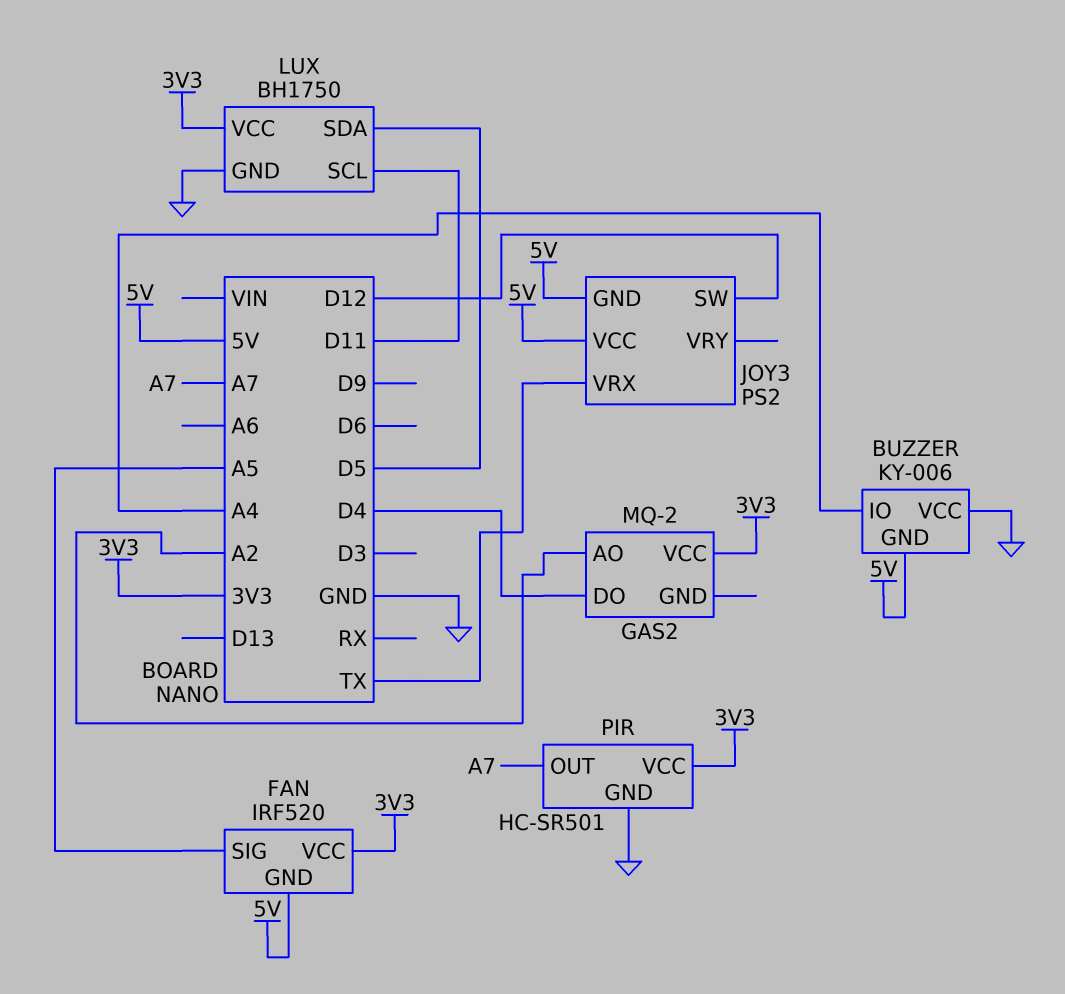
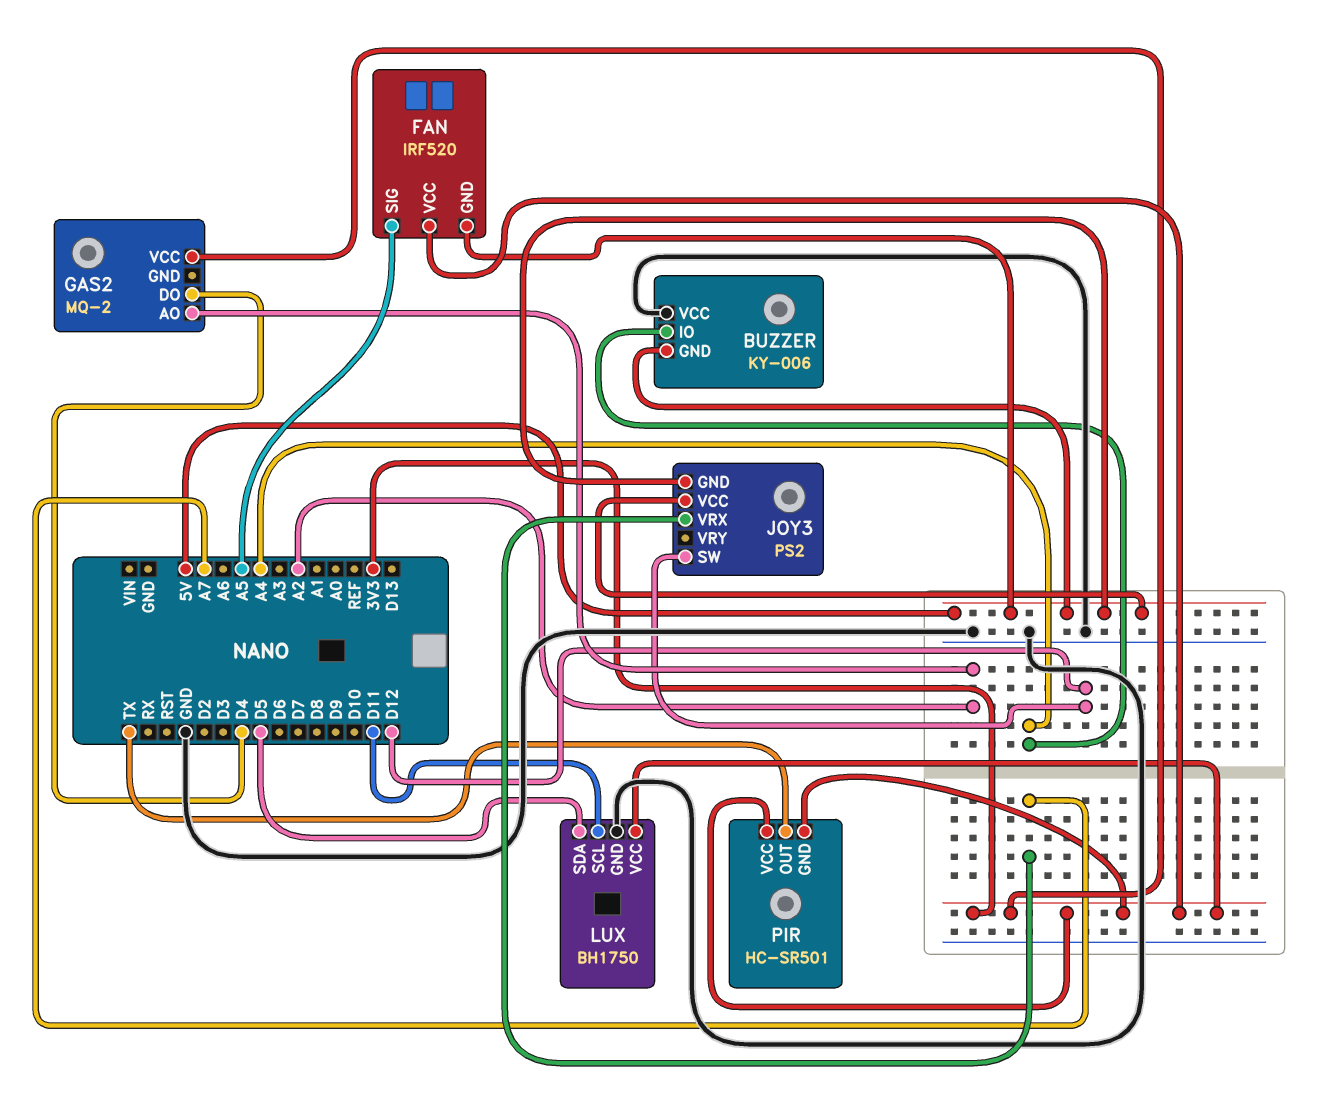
JOY3 pin VRX: TX -> A7
PIR pin GND: GND -> 3V3
PIR pin OUT: A7 -> TX

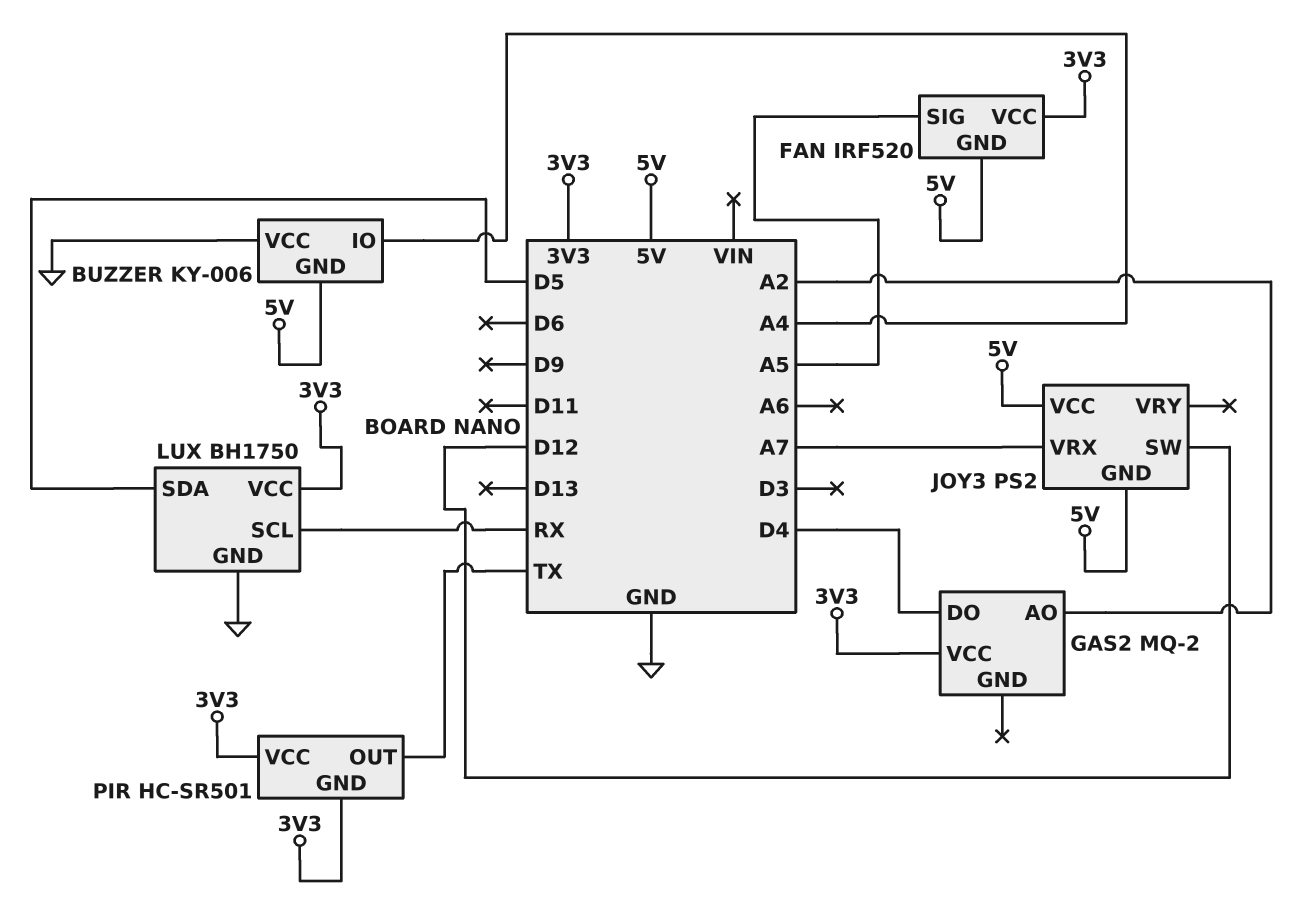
LUX pin SCL: D11 -> RX

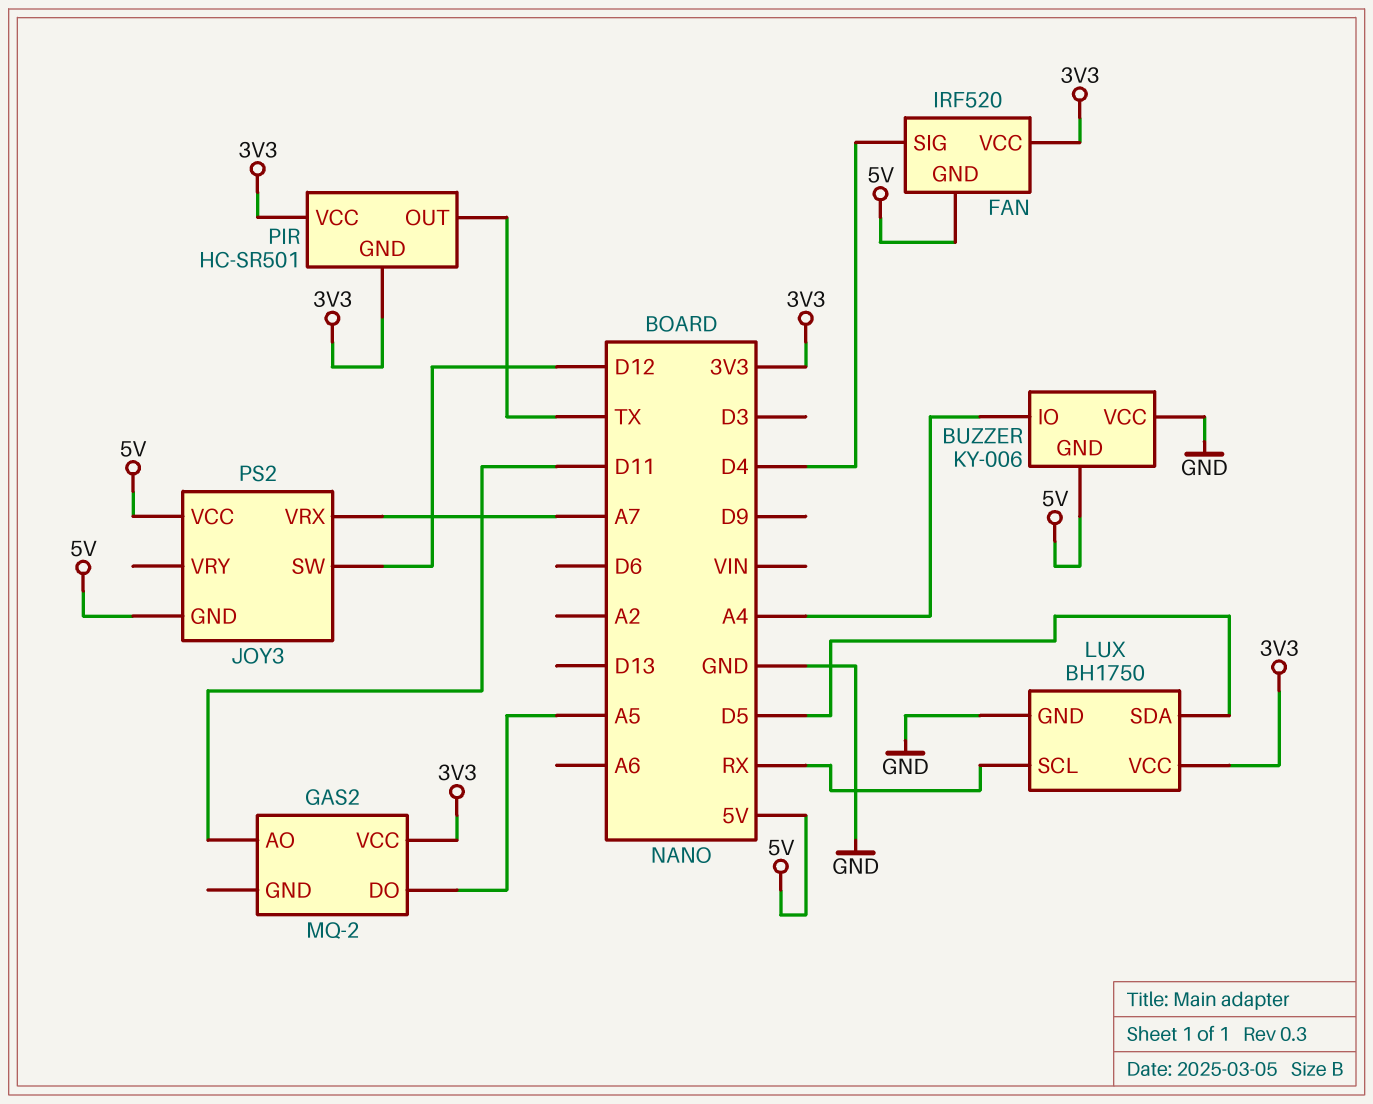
FAN pin SIG: A5 -> D4
GAS2 pin AO: A2 -> D11
GAS2 pin DO: D4 -> A5

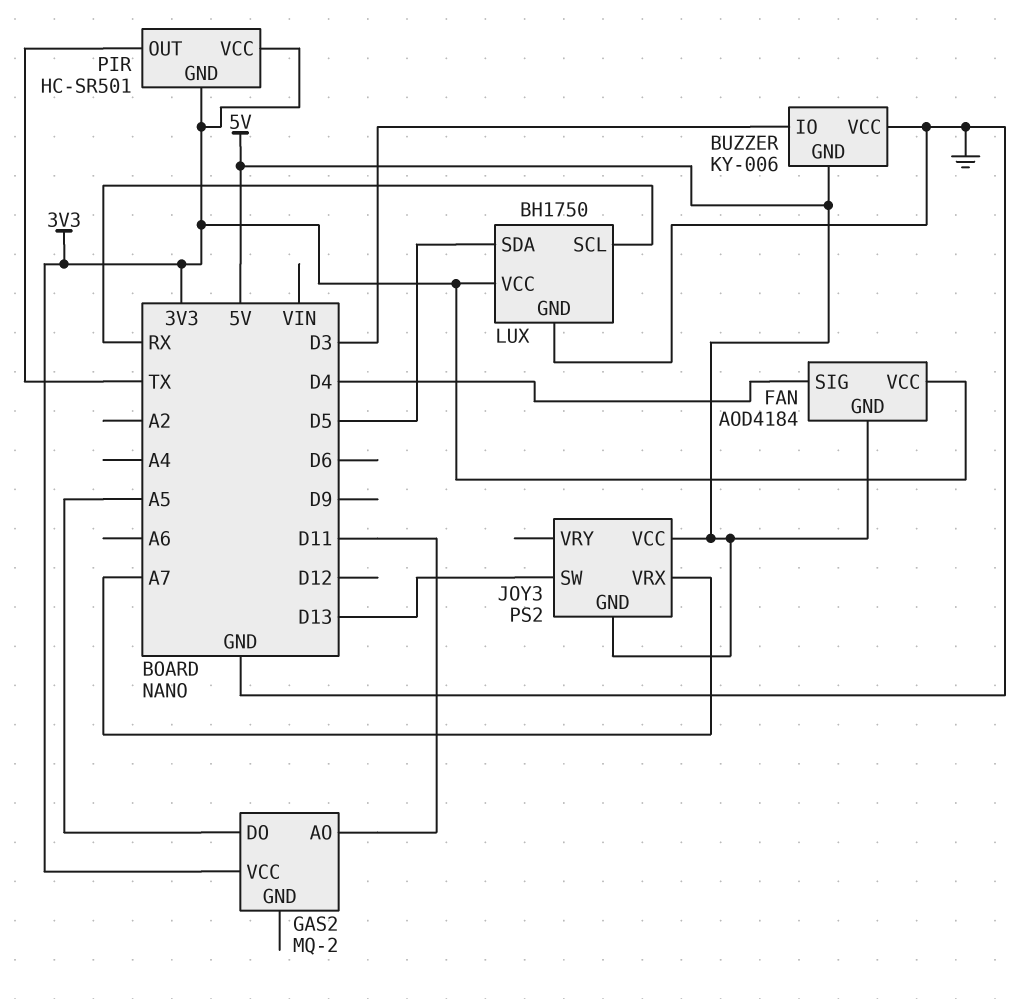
BUZZER pin IO: A4 -> D3
FAN: IRF520 -> AOD4184
JOY3 pin SW: D12 -> D13

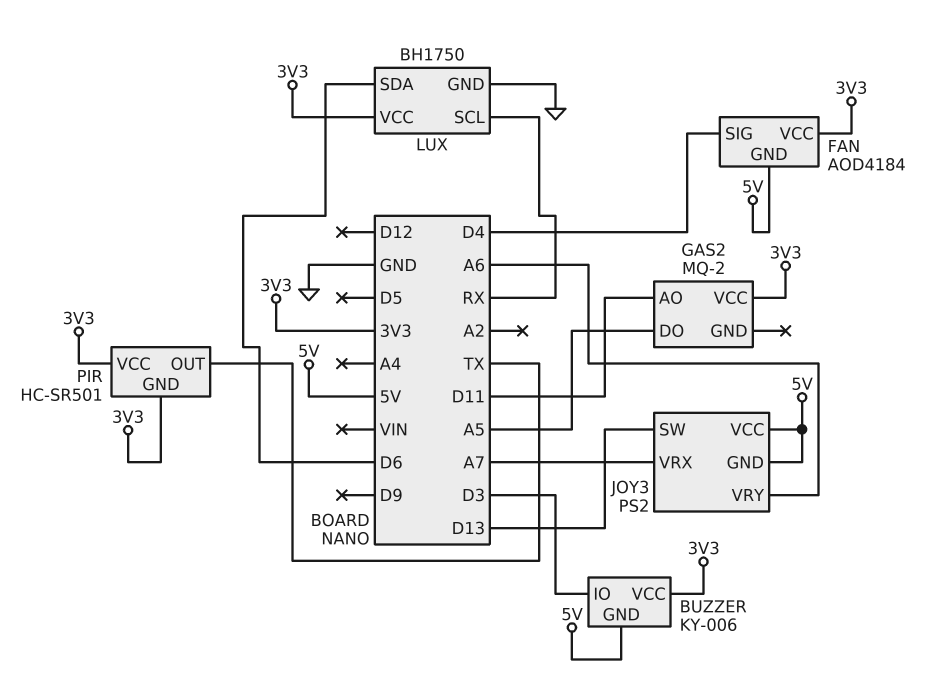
BUZZER pin VCC: GND -> 3V3
JOY3 pin VRY: none -> A6
LUX pin SDA: D5 -> D6

